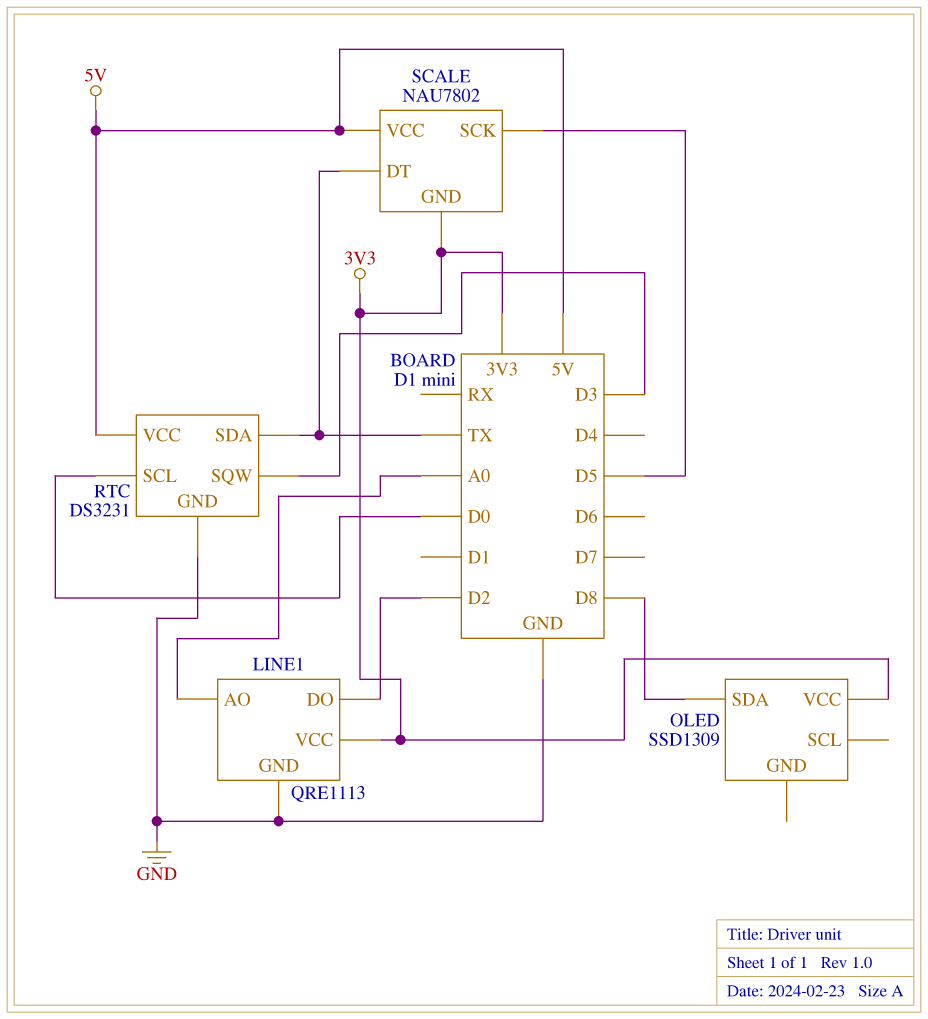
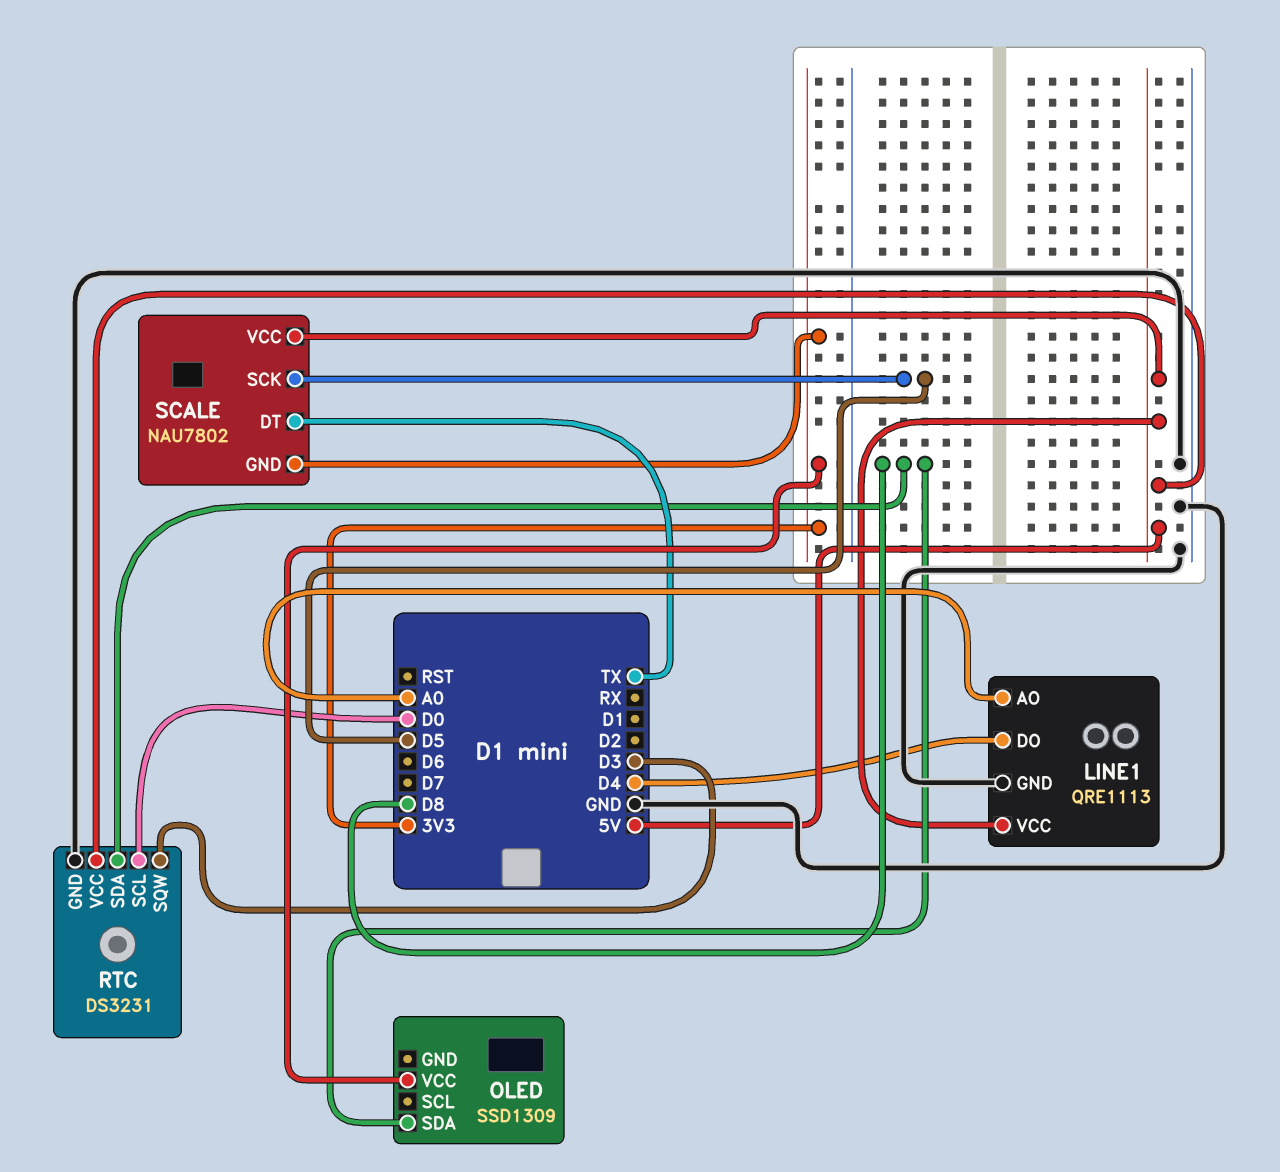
LINE1 pin DO: D2 -> D4
LINE1 pin VCC: 3V3 -> 5V
RTC pin SDA: TX -> D8

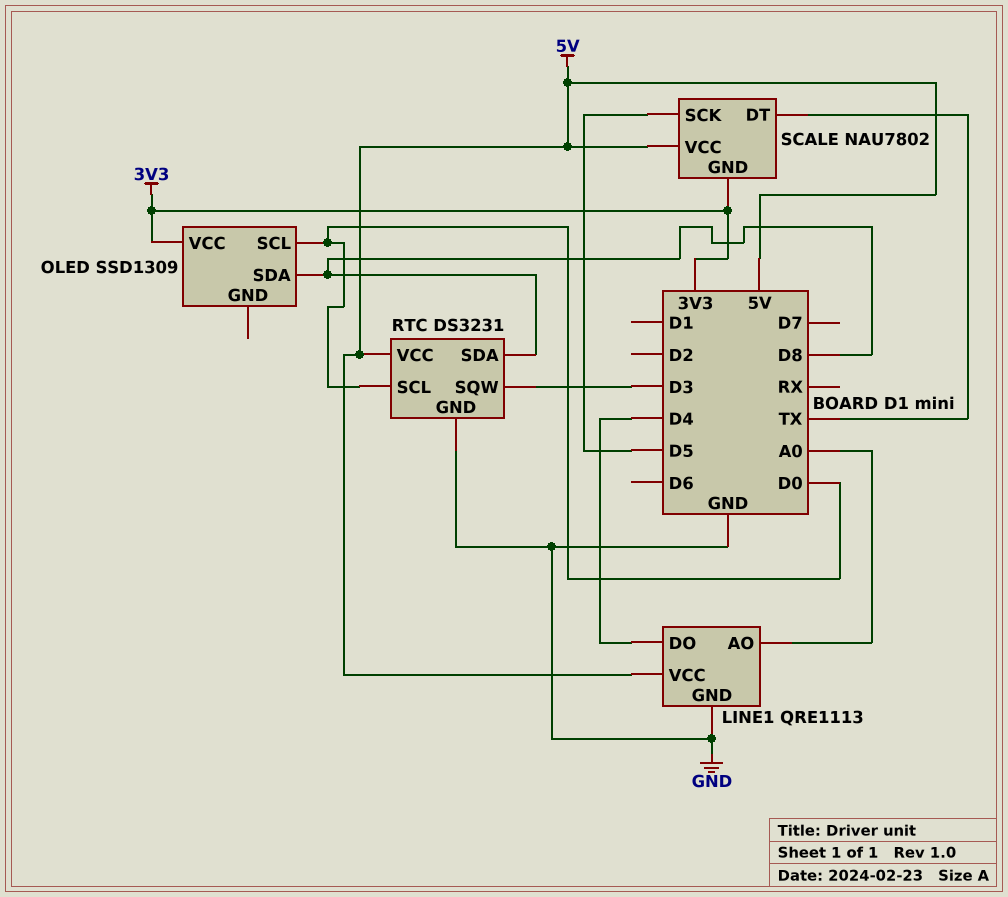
OLED pin SCL: none -> D0

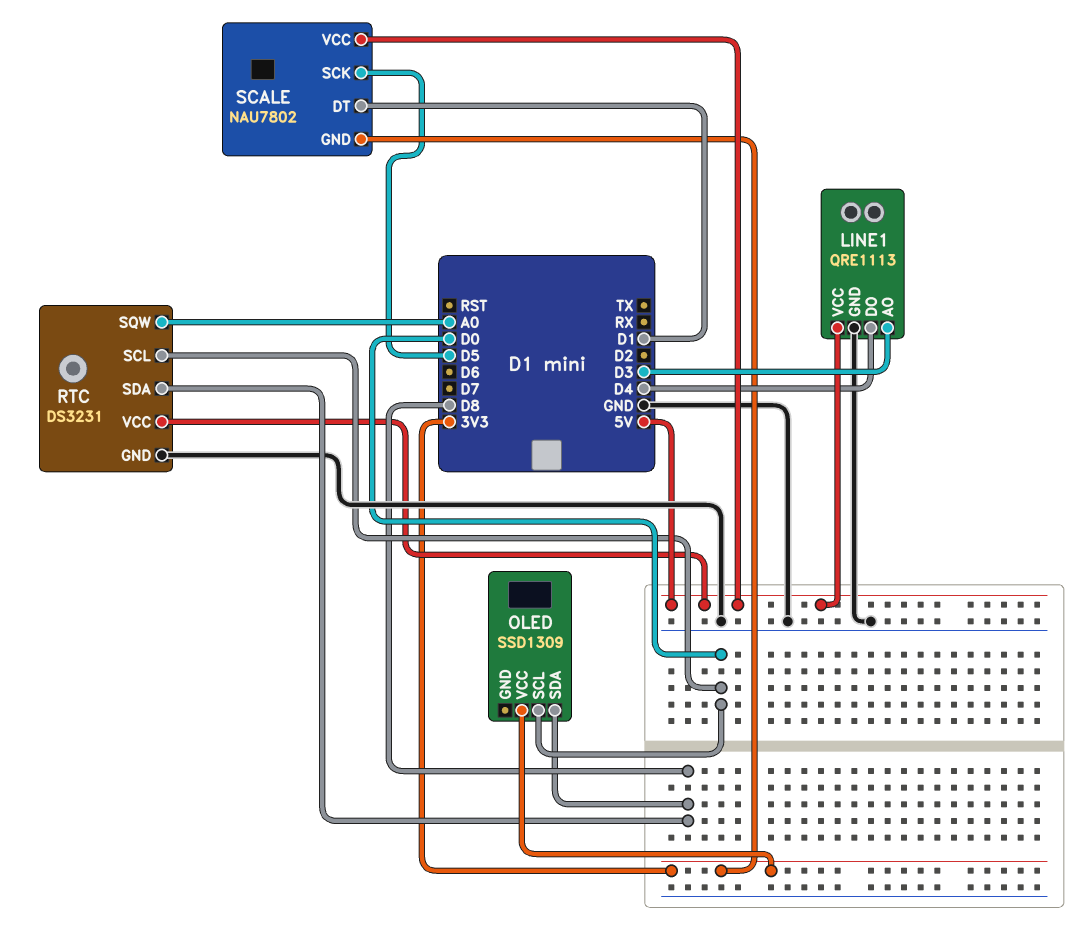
LINE1 pin AO: A0 -> D3
RTC pin SQW: D3 -> A0
SCALE pin DT: TX -> D1

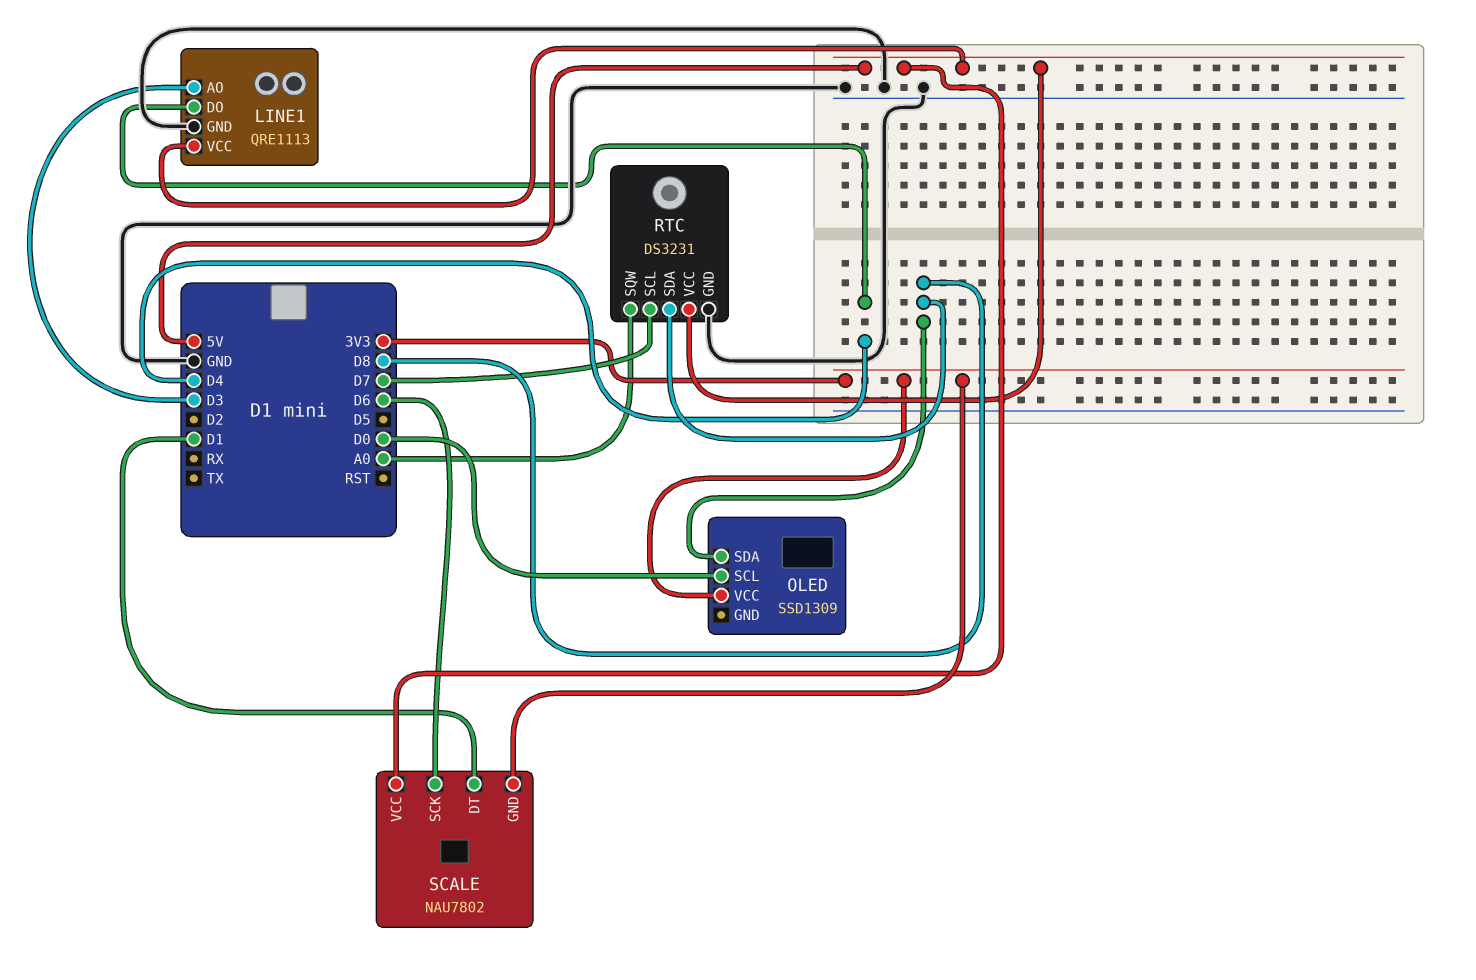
RTC pin SCL: D0 -> D7
SCALE pin SCK: D5 -> D6

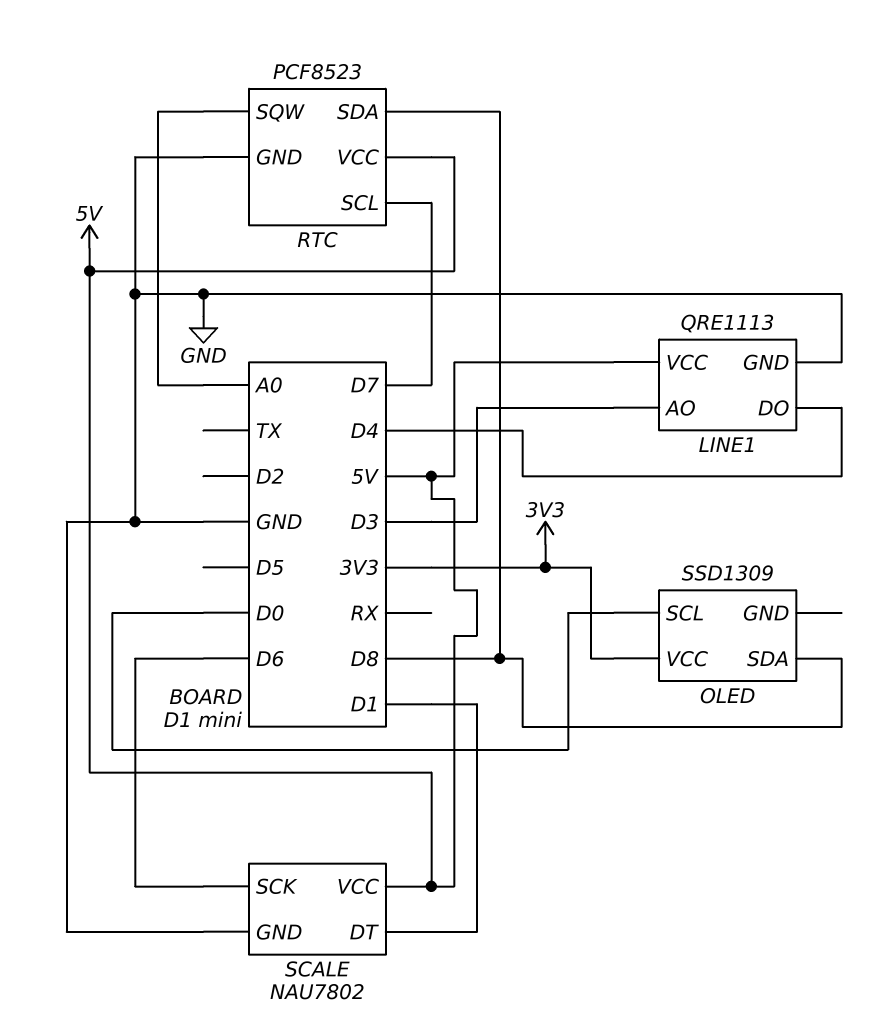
RTC: DS3231 -> PCF8523
SCALE pin GND: 3V3 -> GND

